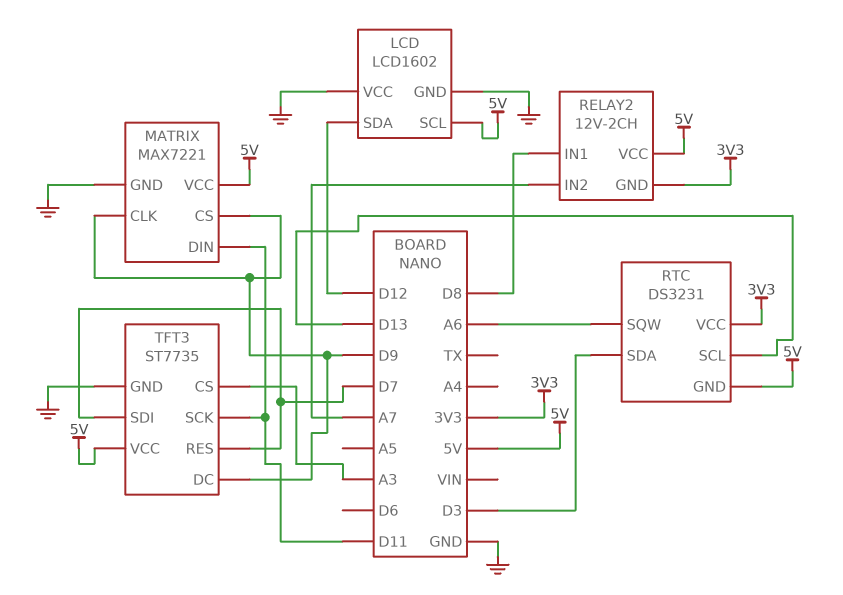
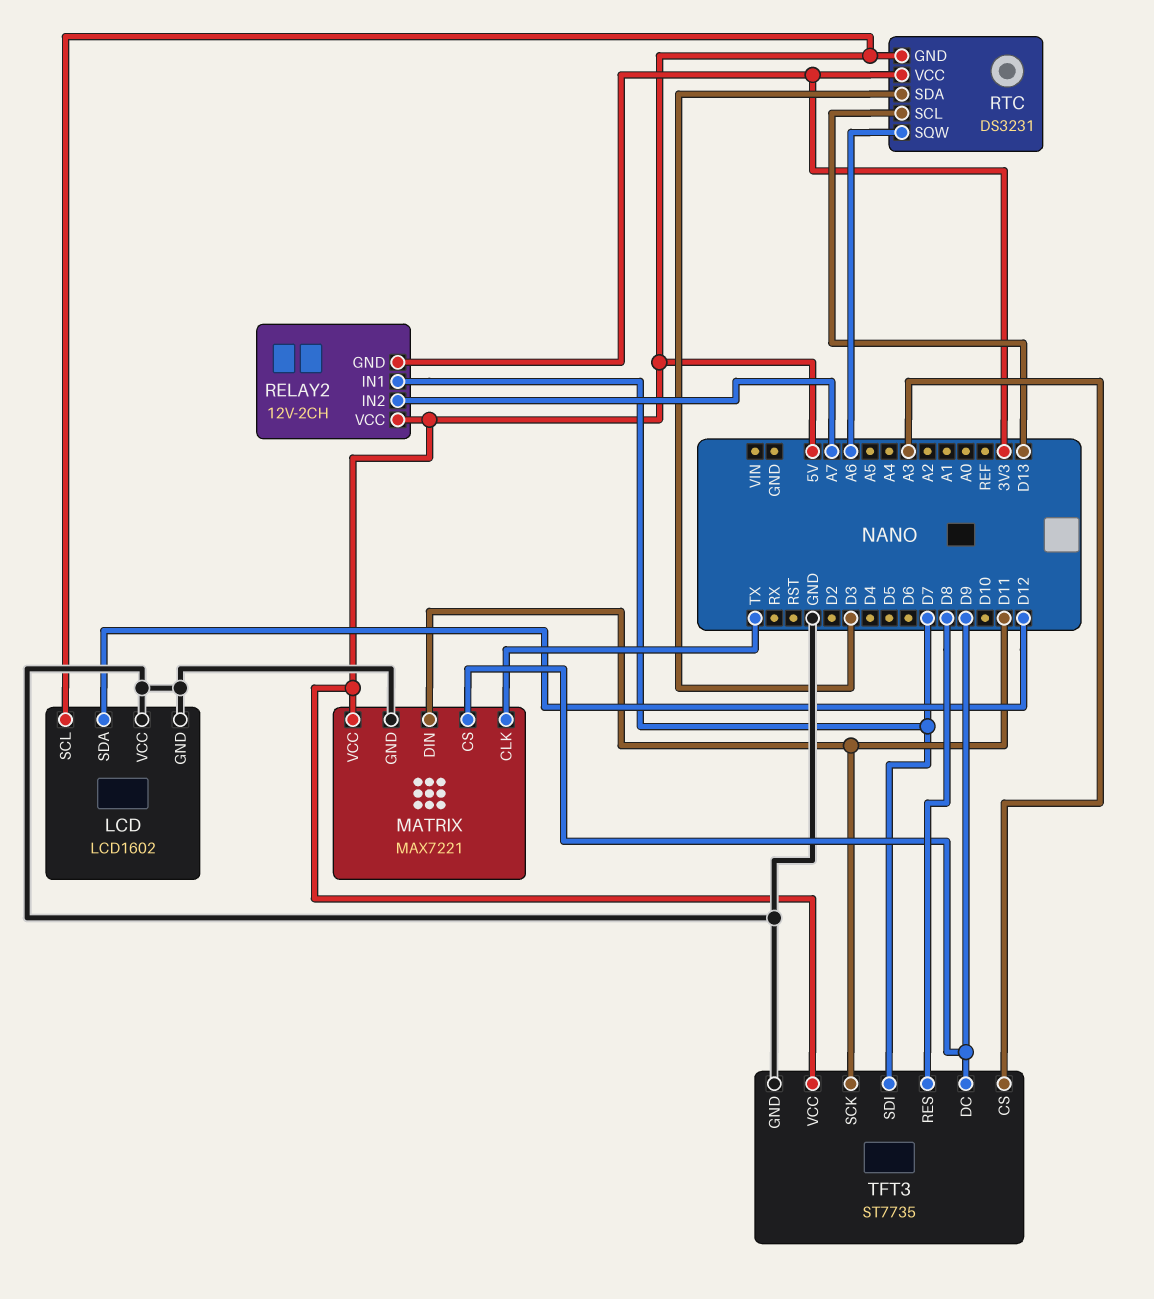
MATRIX pin CLK: D9 -> TX
RELAY2 pin IN1: D8 -> D7
TFT3 pin RES: D7 -> D8

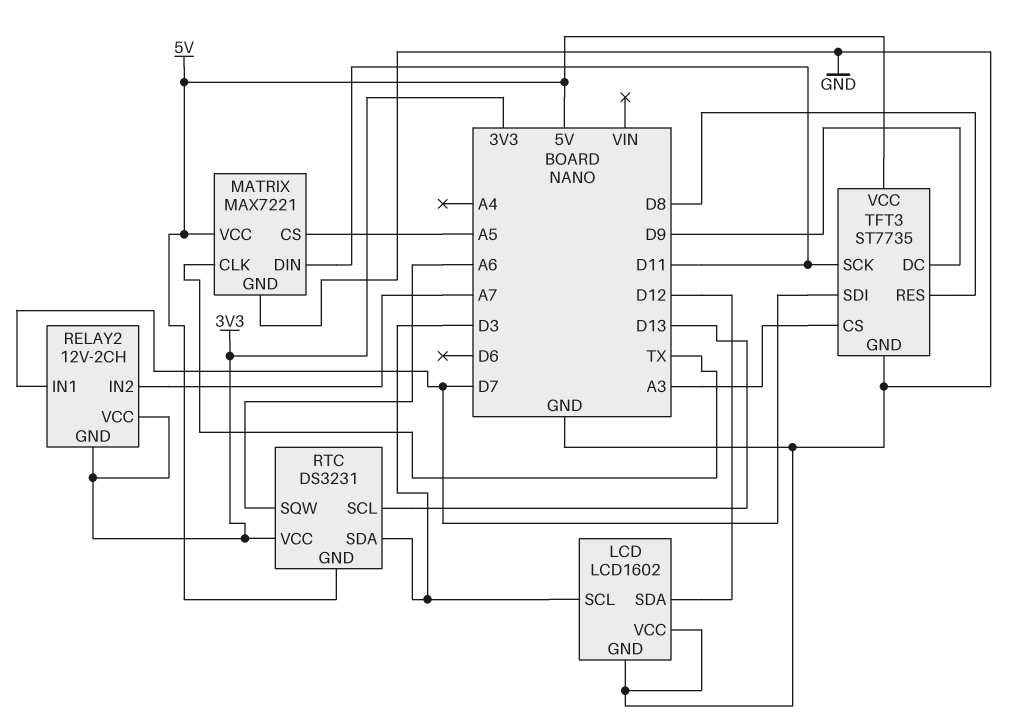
LCD pin SCL: 5V -> D3
MATRIX pin CS: D9 -> A5
RELAY2 pin VCC: 5V -> 3V3

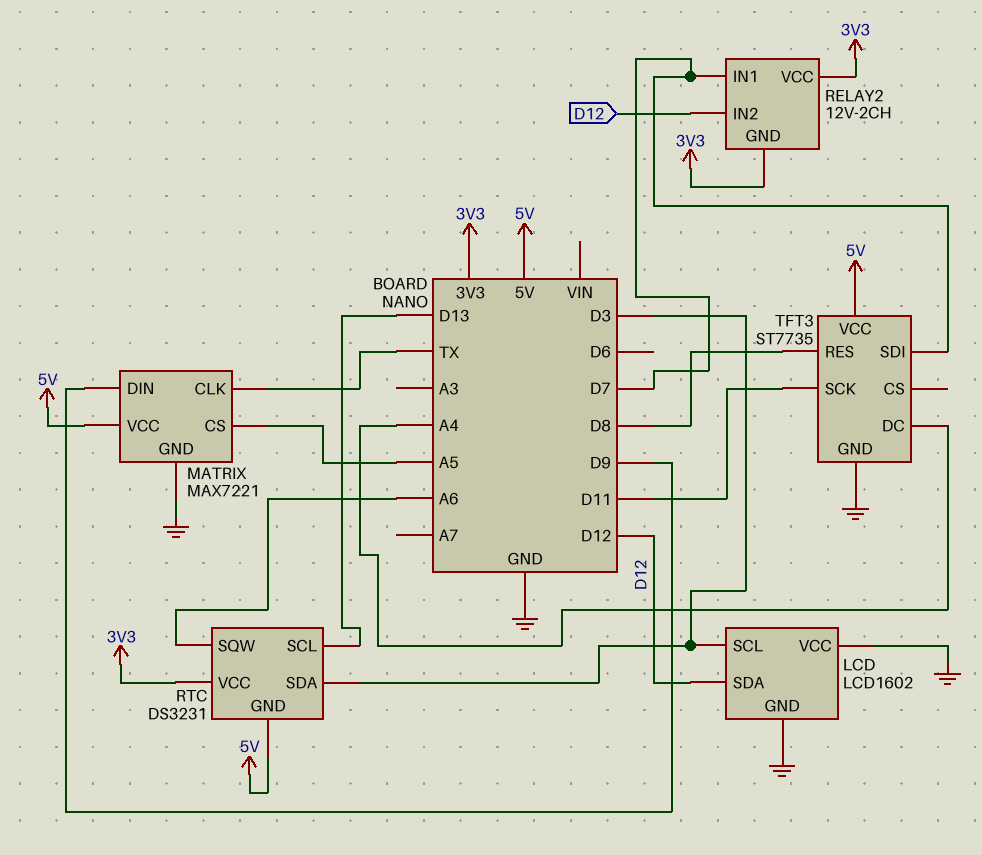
MATRIX pin DIN: D11 -> D9
RELAY2 pin IN2: A7 -> D12
TFT3 pin CS: A3 -> none
TFT3 pin DC: D9 -> A4

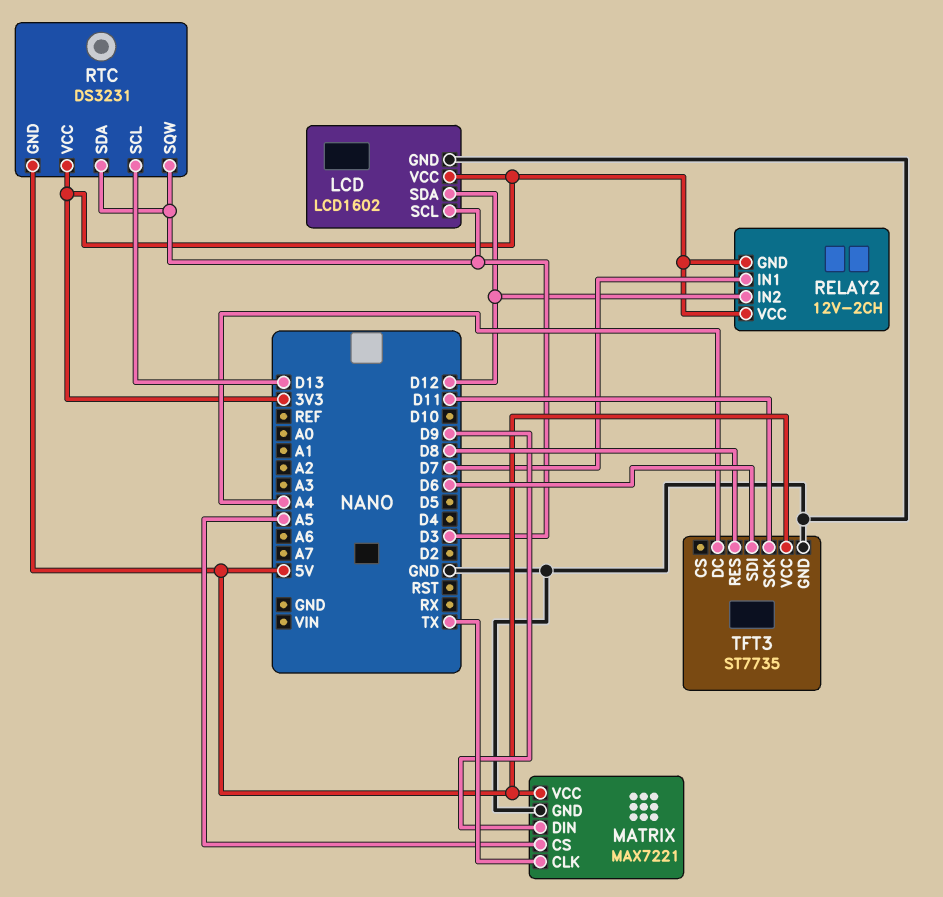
LCD pin VCC: GND -> 3V3
RTC pin SQW: A6 -> D3
TFT3 pin SDI: D7 -> D6

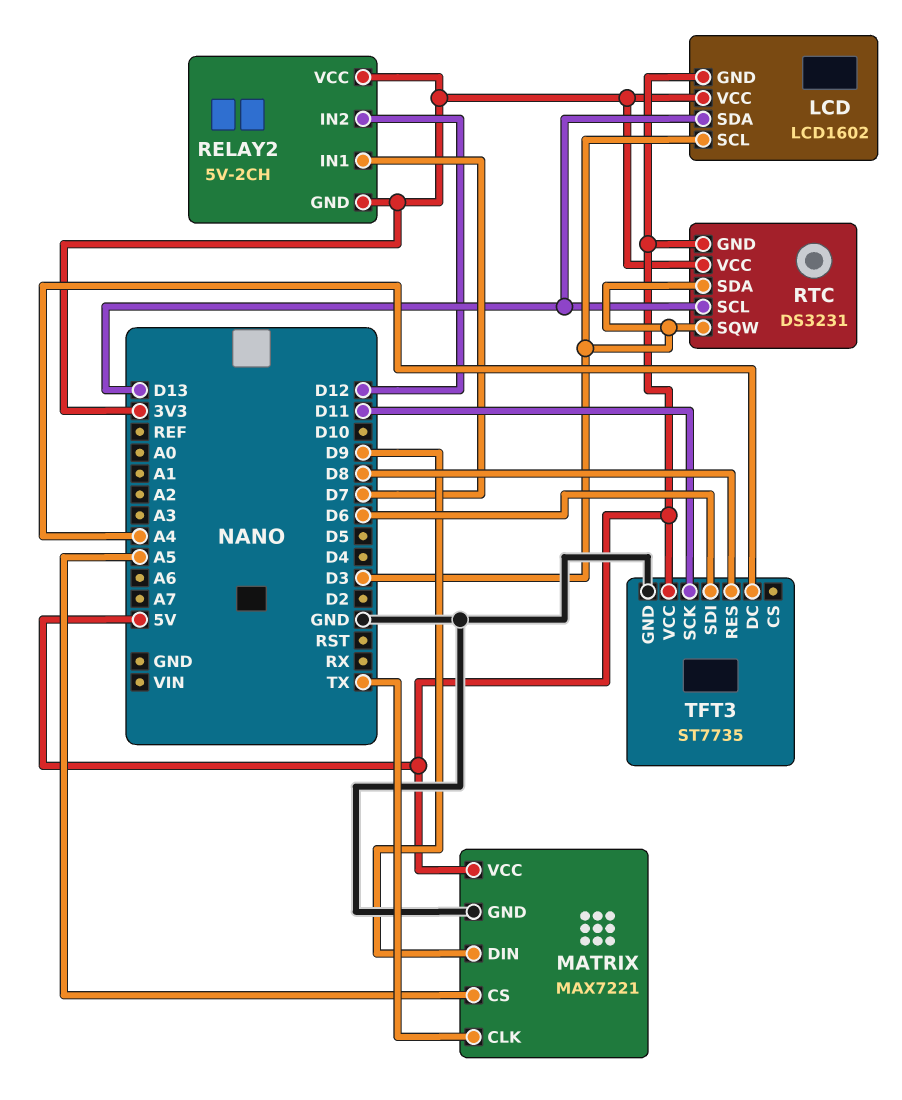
LCD pin GND: GND -> 5V
LCD pin SDA: D12 -> D13
RELAY2: 12V-2CH -> 5V-2CH

